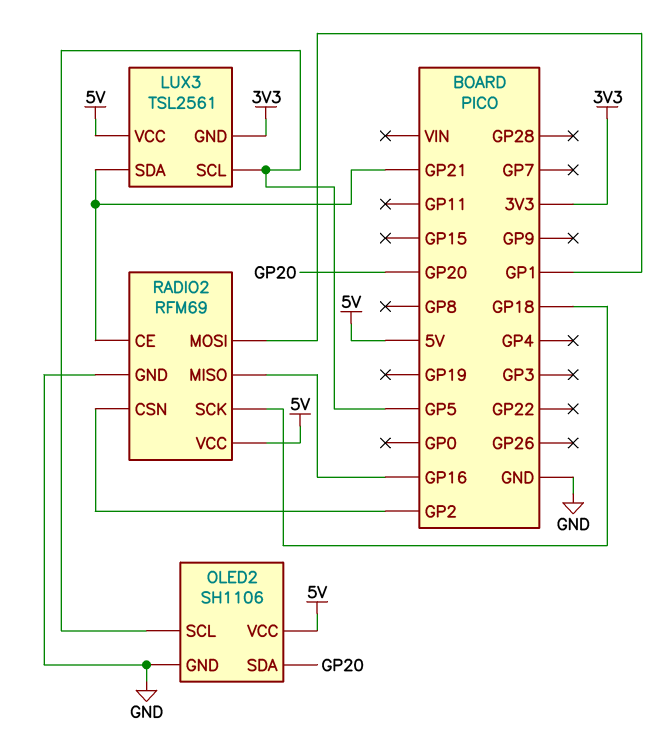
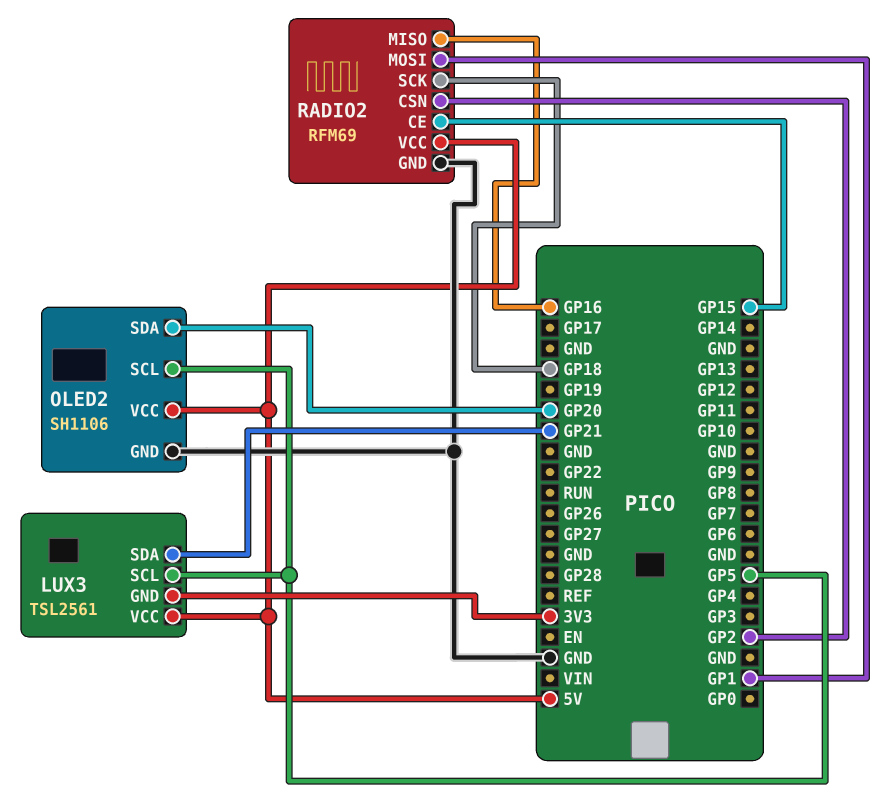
RADIO2 pin CE: GP21 -> GP15

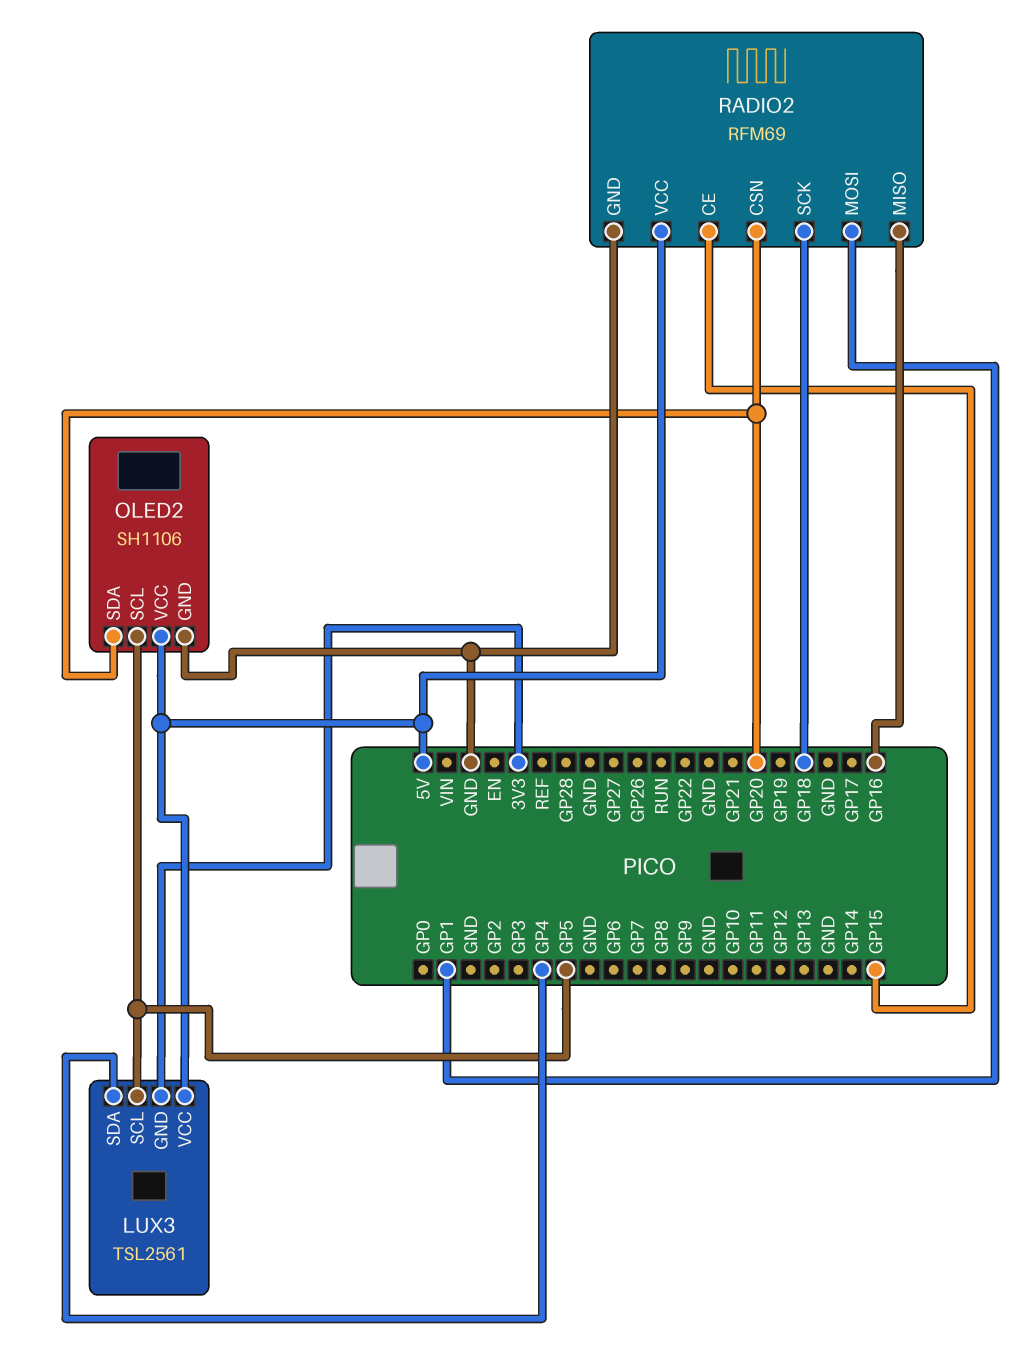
LUX3 pin SDA: GP21 -> GP4
RADIO2 pin CSN: GP2 -> GP20

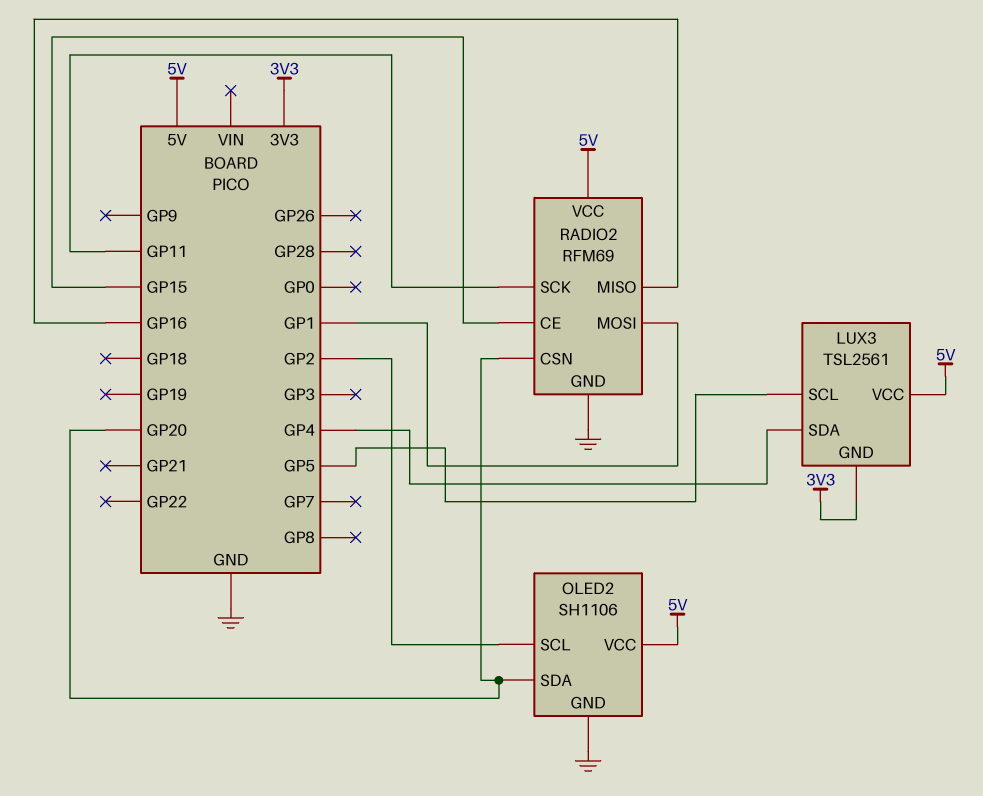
OLED2 pin SCL: GP5 -> GP2
RADIO2 pin SCK: GP18 -> GP11

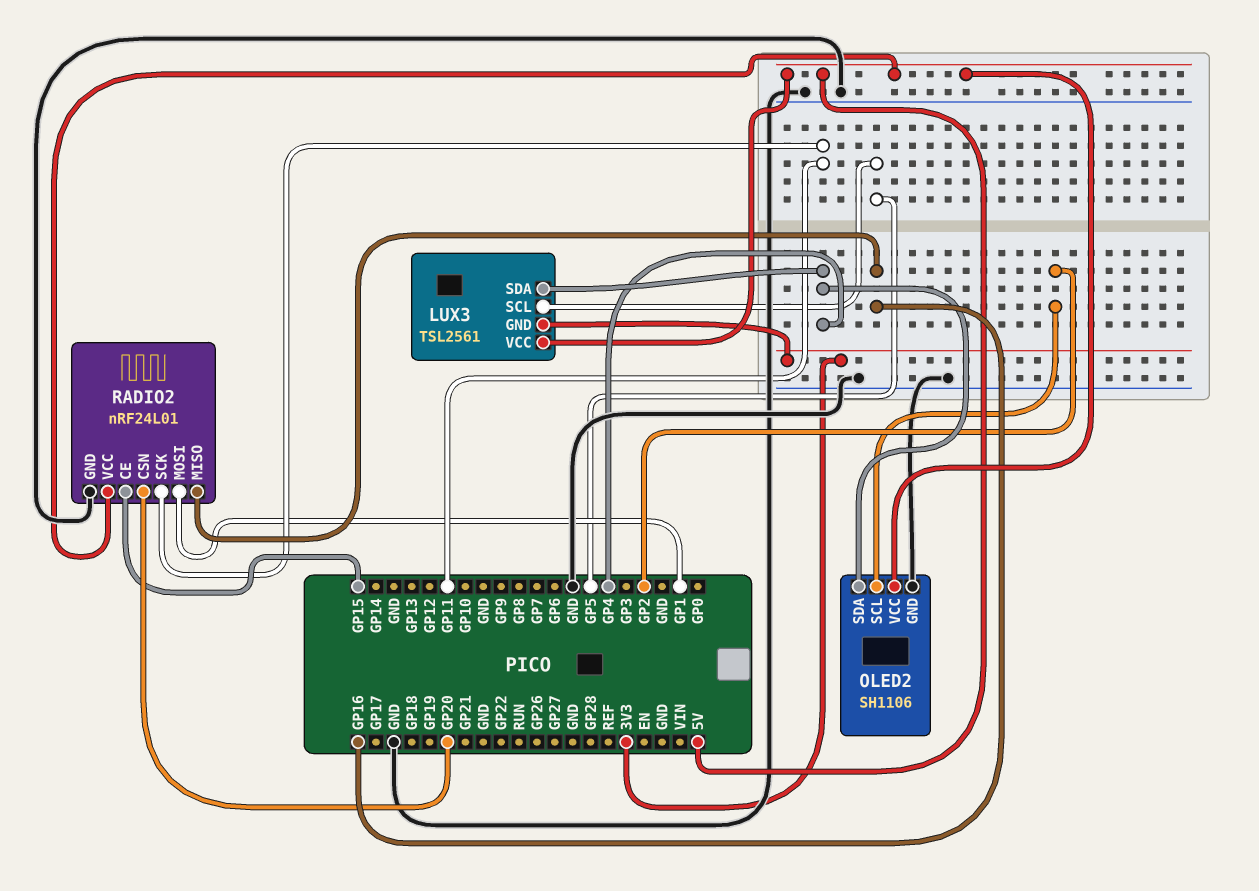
OLED2 pin SDA: GP20 -> GP4
RADIO2: RFM69 -> nRF24L01

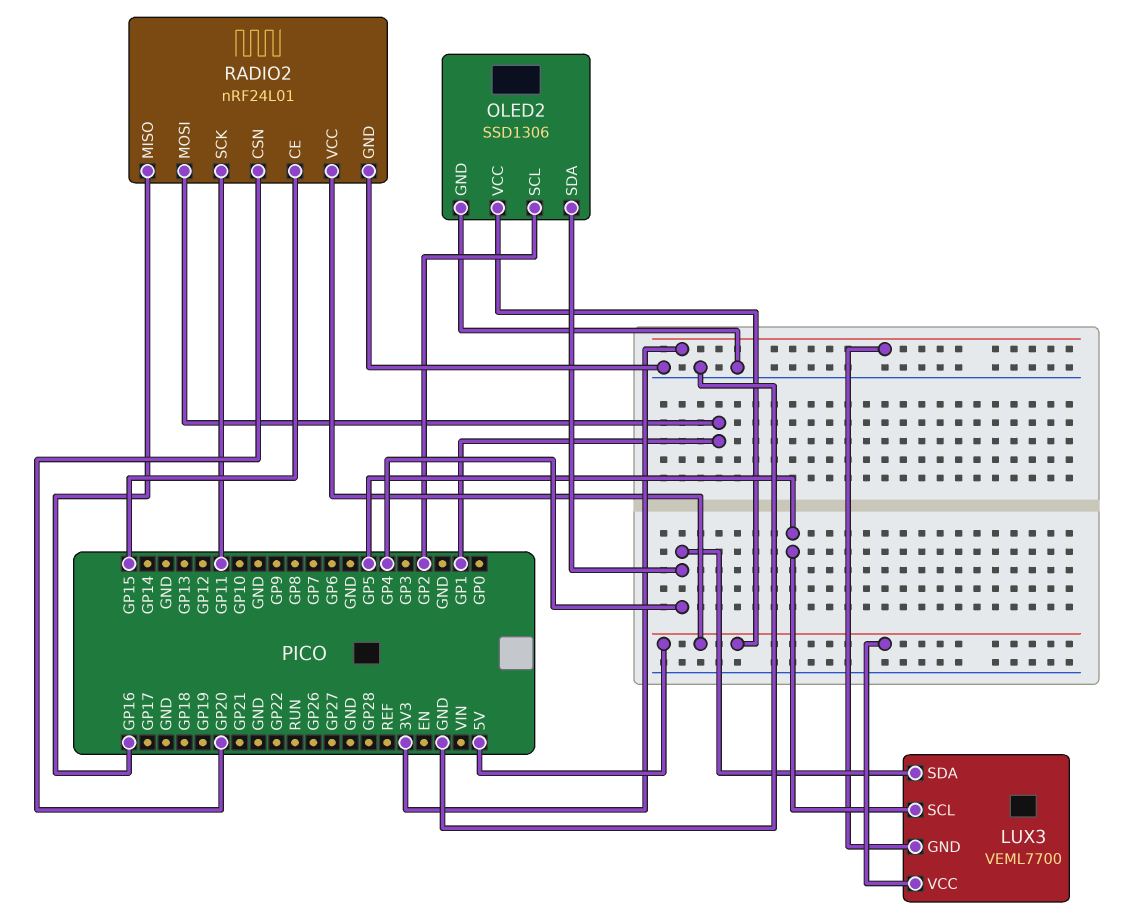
LUX3: TSL2561 -> VEML7700
OLED2: SH1106 -> SSD1306

